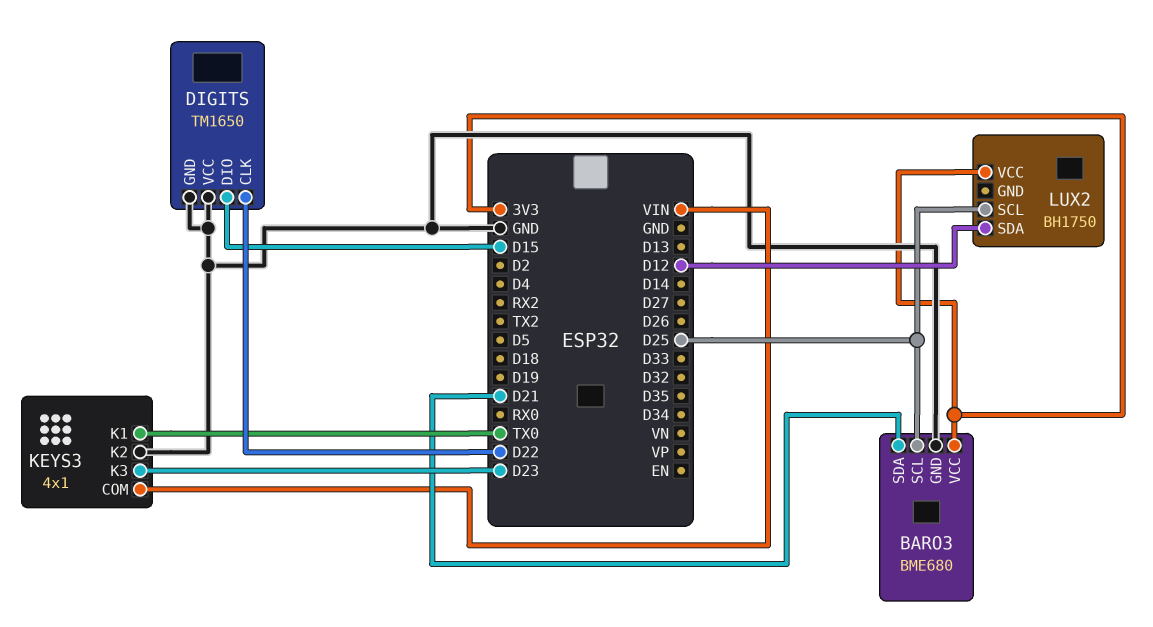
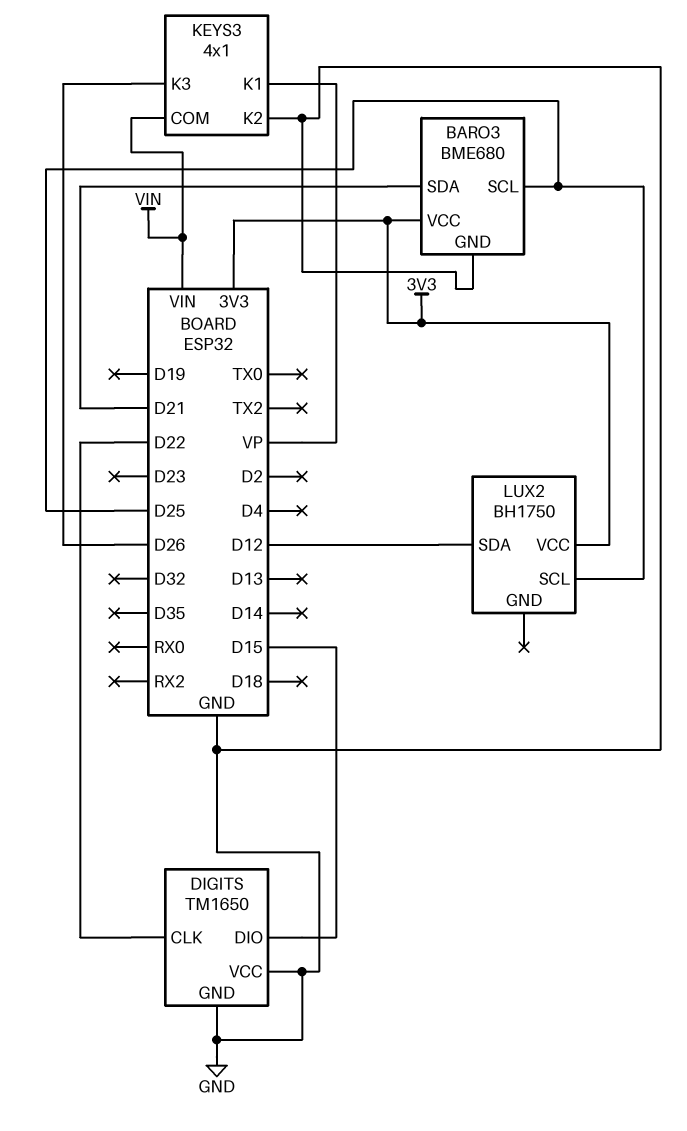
KEYS3 pin K1: TX0 -> VP
KEYS3 pin K3: D23 -> D26

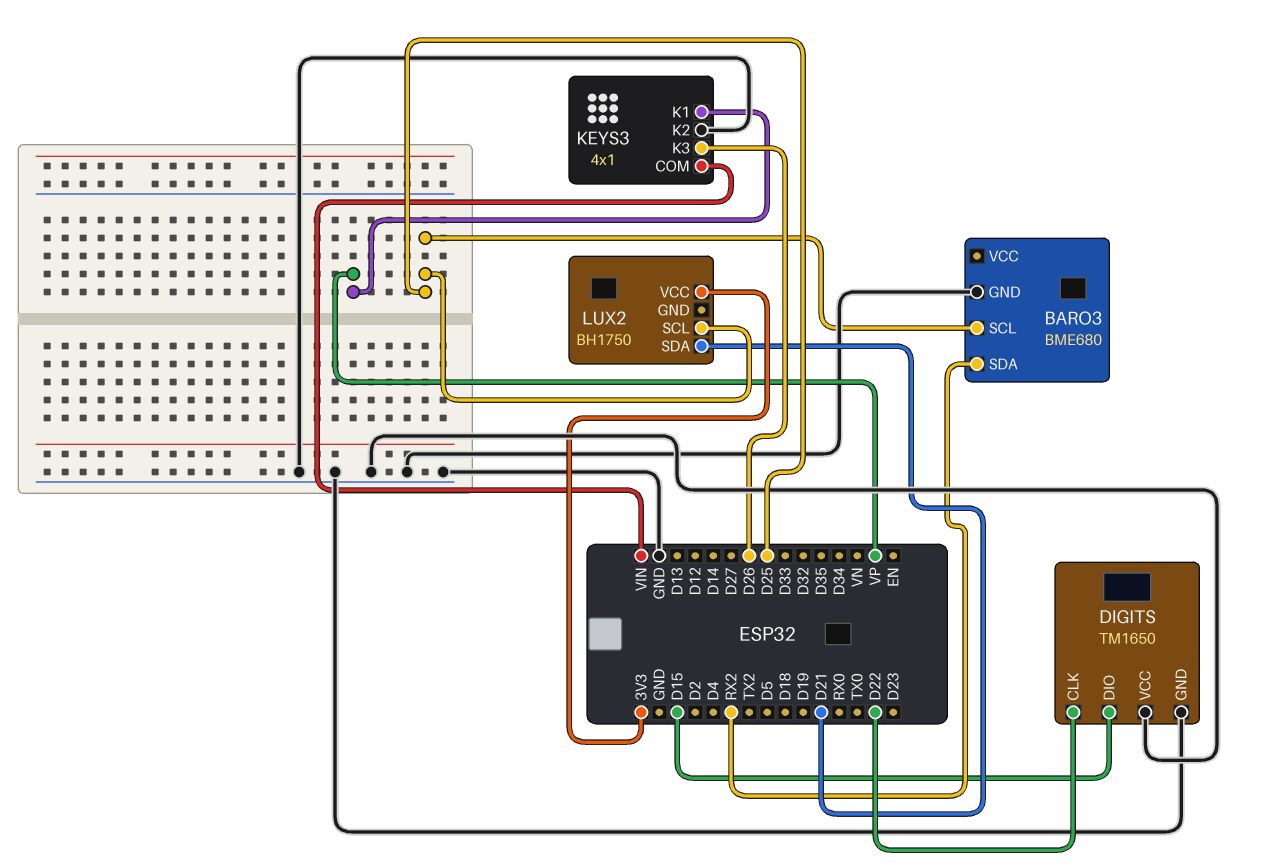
BARO3 pin SDA: D21 -> RX2
BARO3 pin VCC: 3V3 -> none
LUX2 pin SDA: D12 -> D21

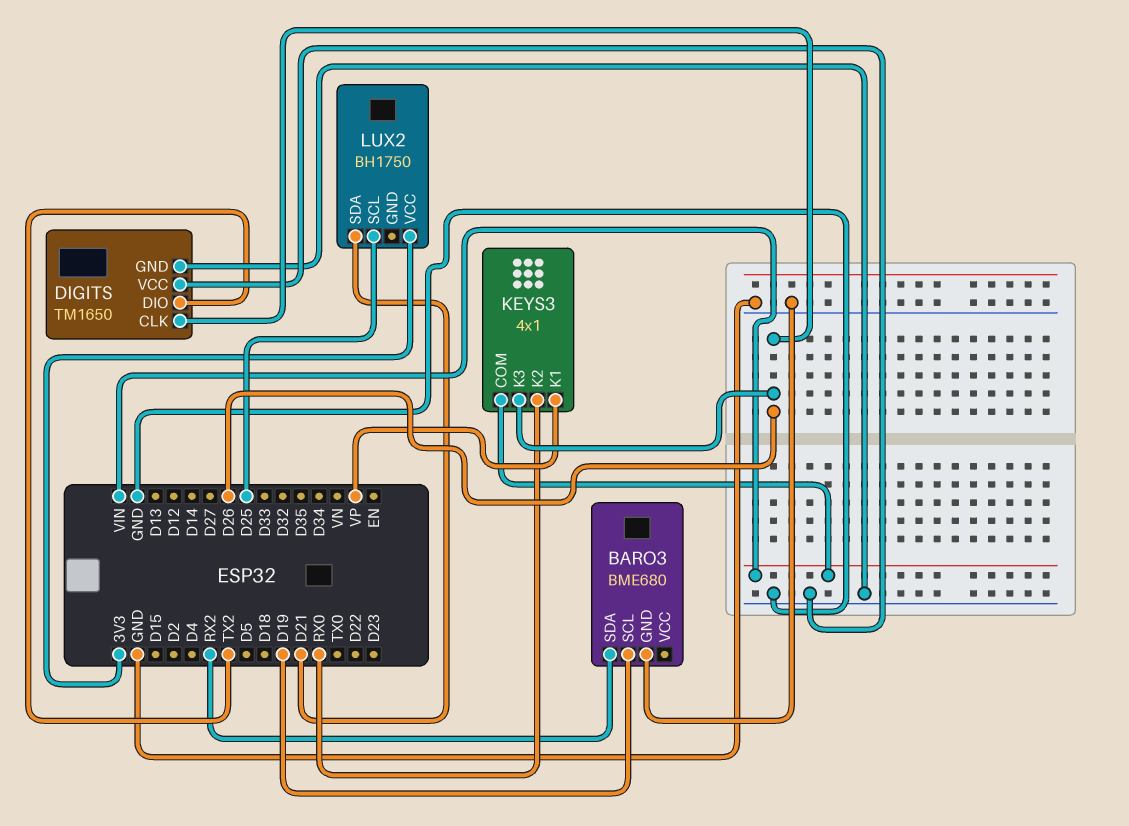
BARO3 pin SCL: D25 -> D19
DIGITS pin CLK: D22 -> D26
DIGITS pin DIO: D15 -> TX2
KEYS3 pin K2: GND -> RX0

